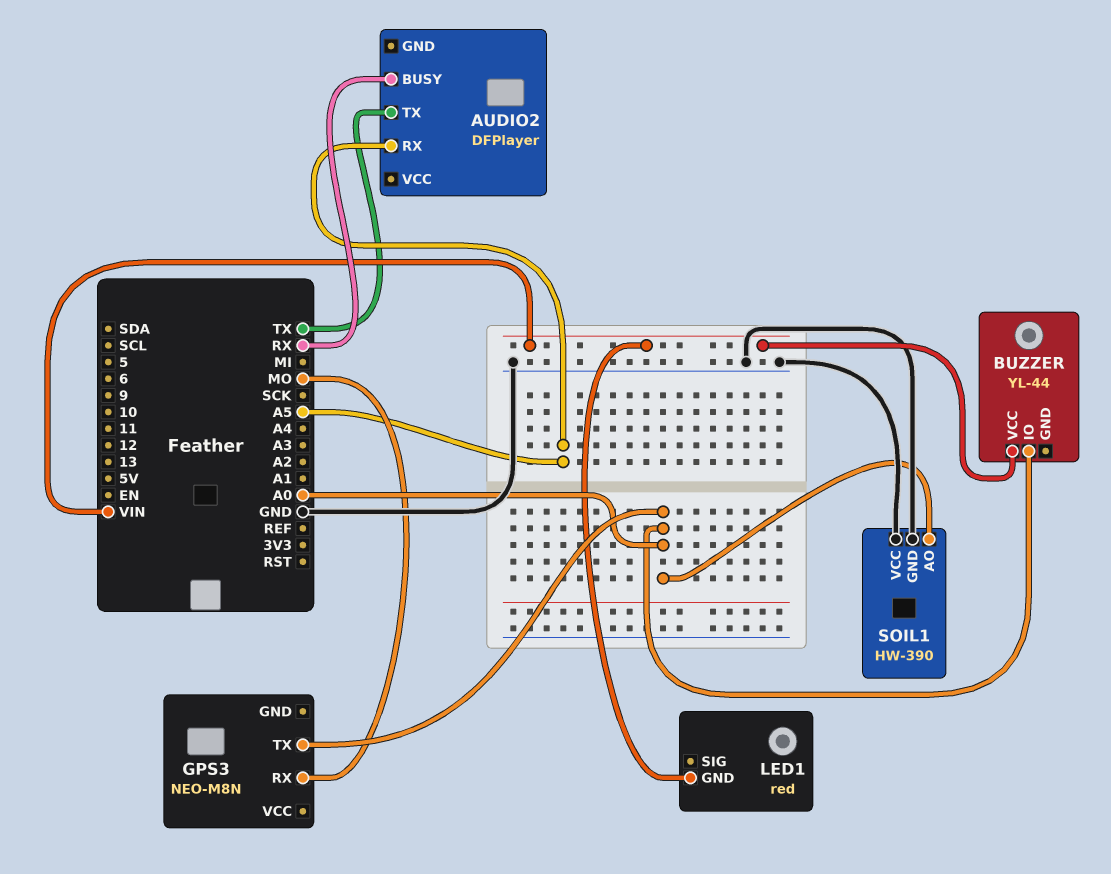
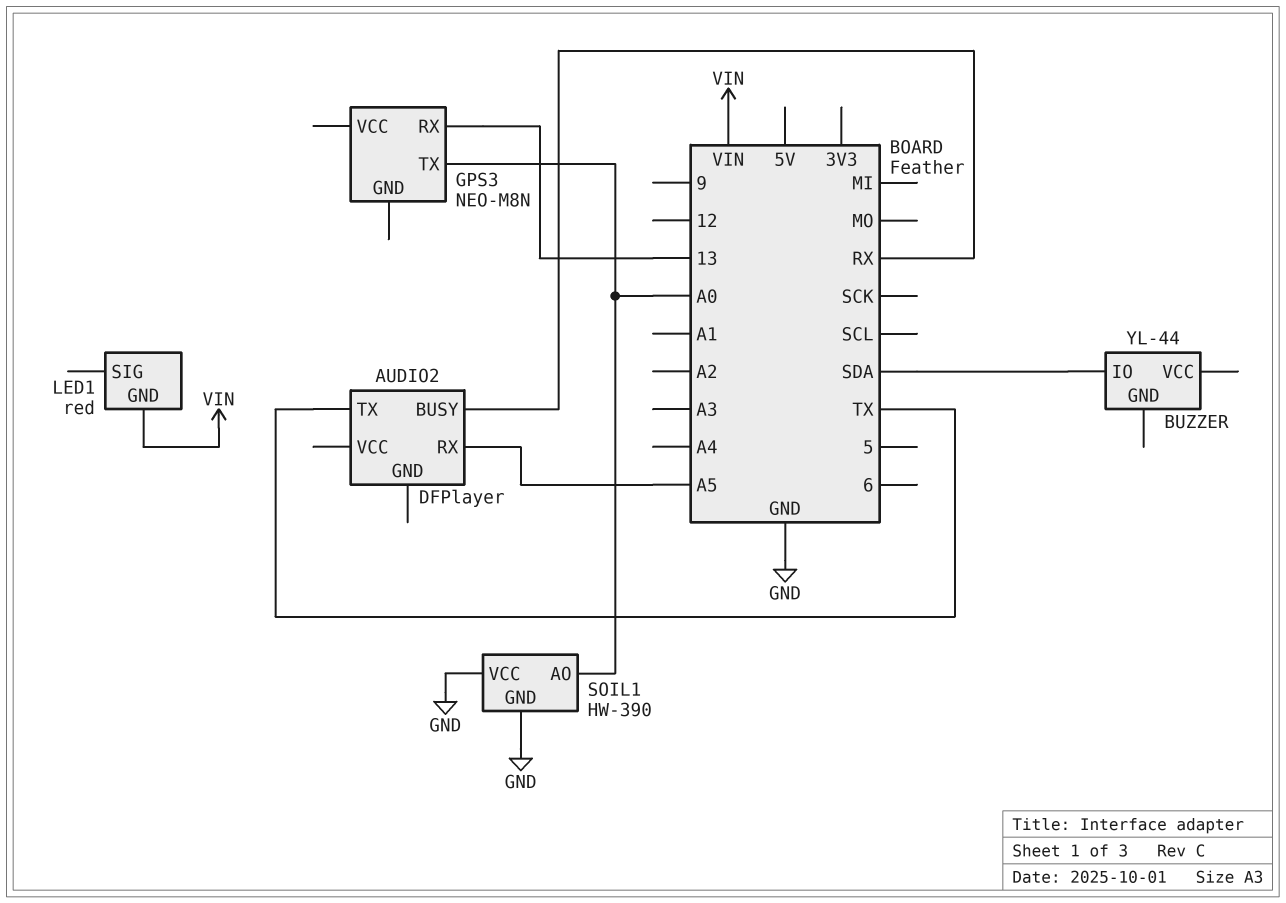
BUZZER pin IO: A0 -> SDA
BUZZER pin VCC: VIN -> none
GPS3 pin RX: MO -> 13

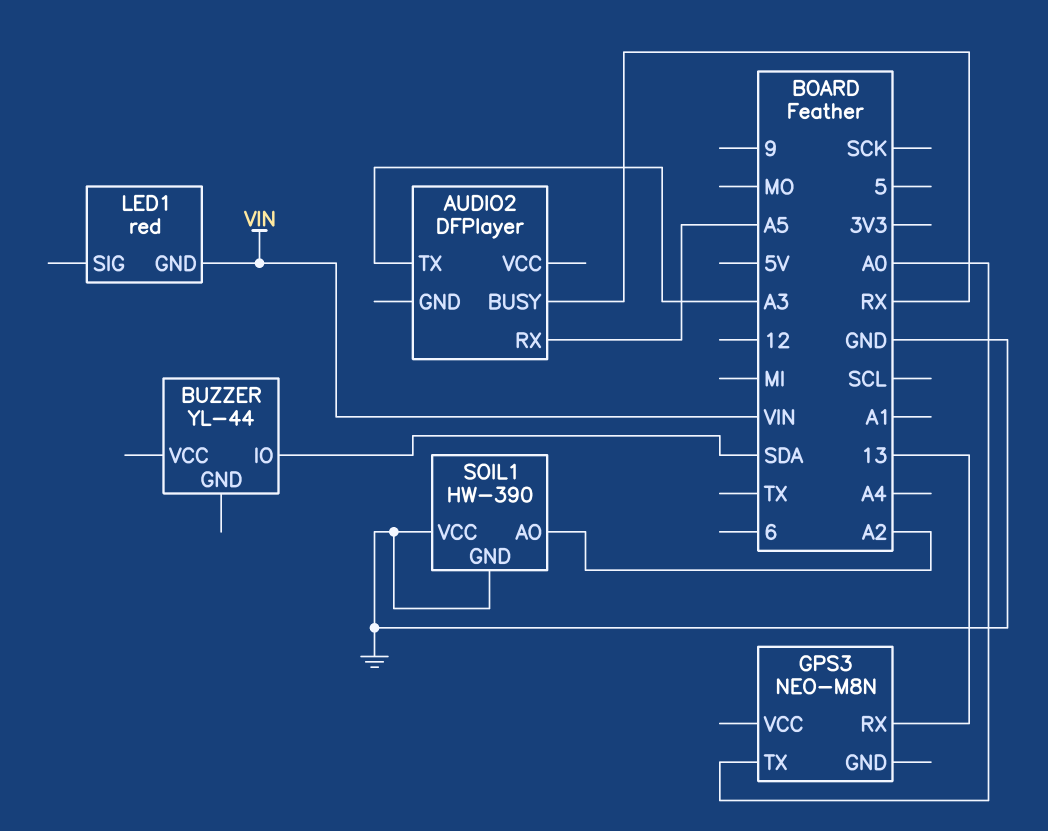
AUDIO2 pin TX: TX -> A3
SOIL1 pin AO: A0 -> A2

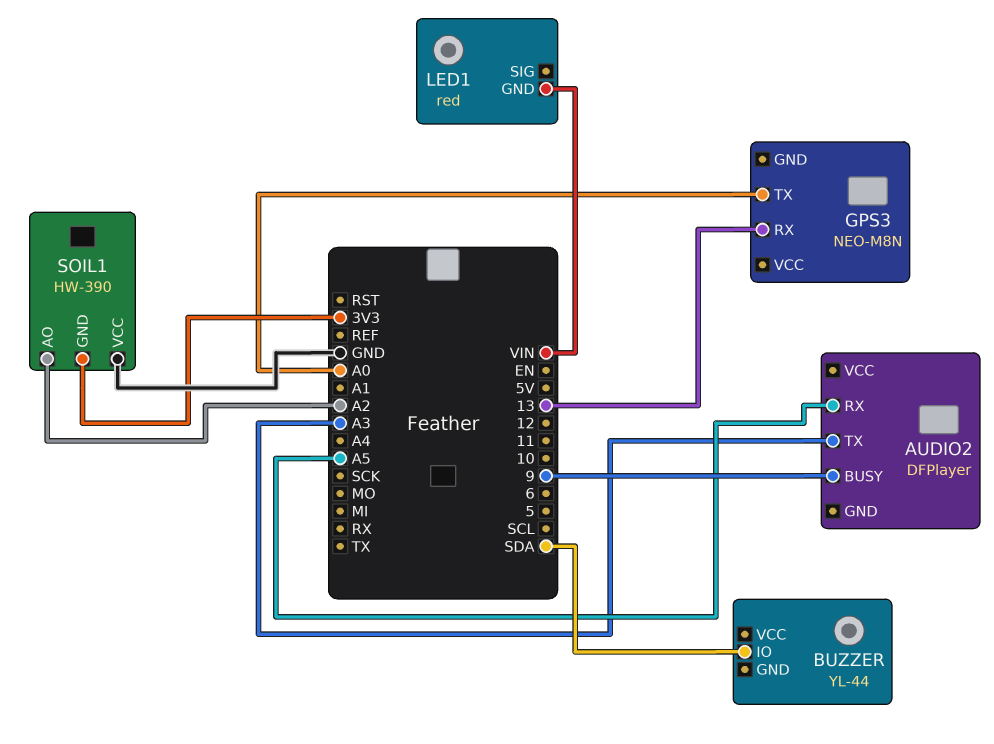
AUDIO2 pin BUSY: RX -> 9
SOIL1 pin GND: GND -> 3V3

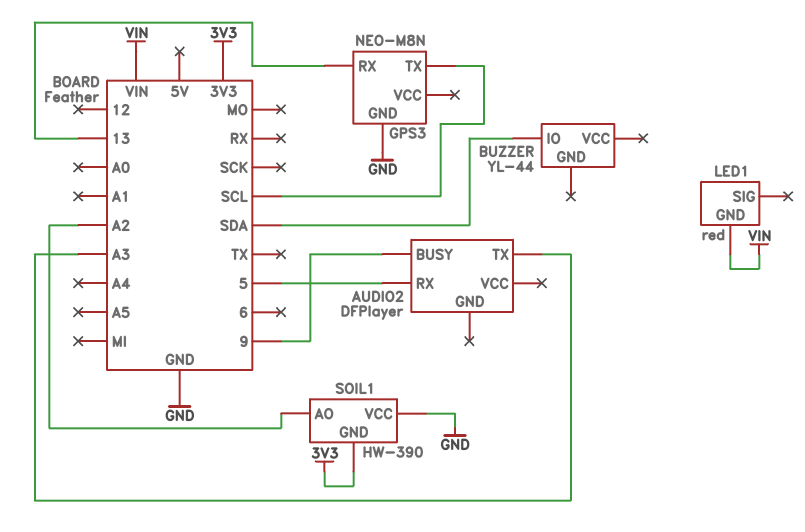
AUDIO2 pin RX: A5 -> 5
GPS3 pin GND: none -> GND
GPS3 pin TX: A0 -> SCL

